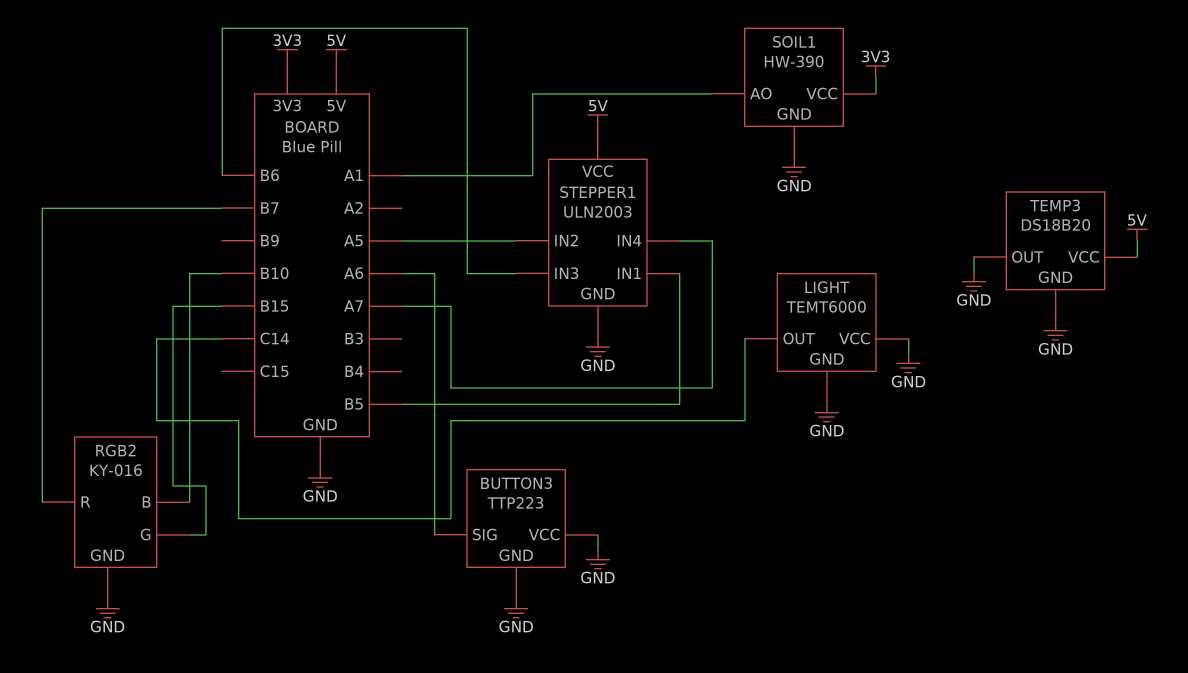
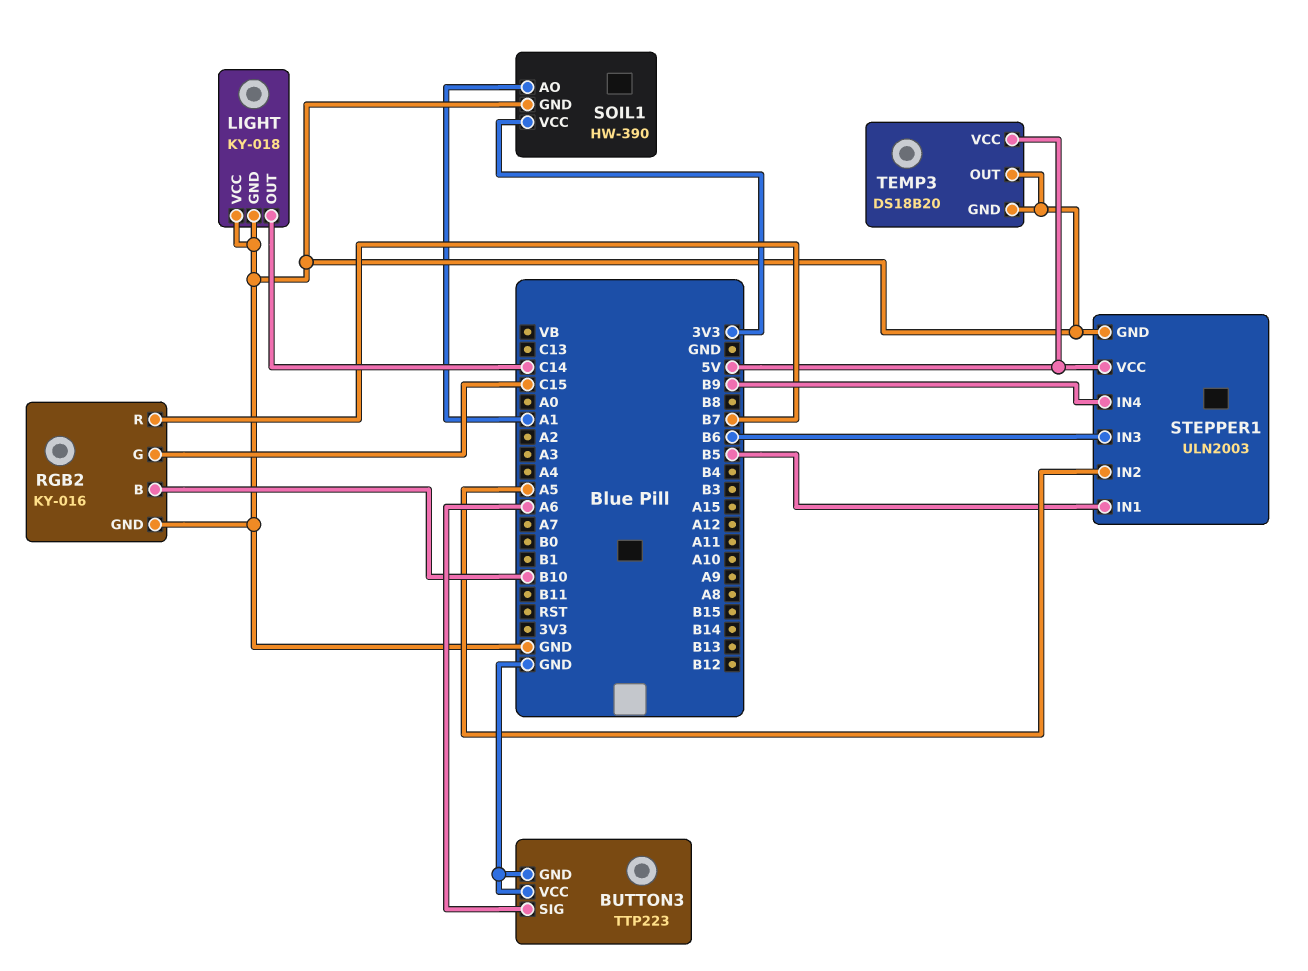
LIGHT: TEMT6000 -> KY-018
RGB2 pin G: B15 -> C15
STEPPER1 pin IN4: A7 -> B9

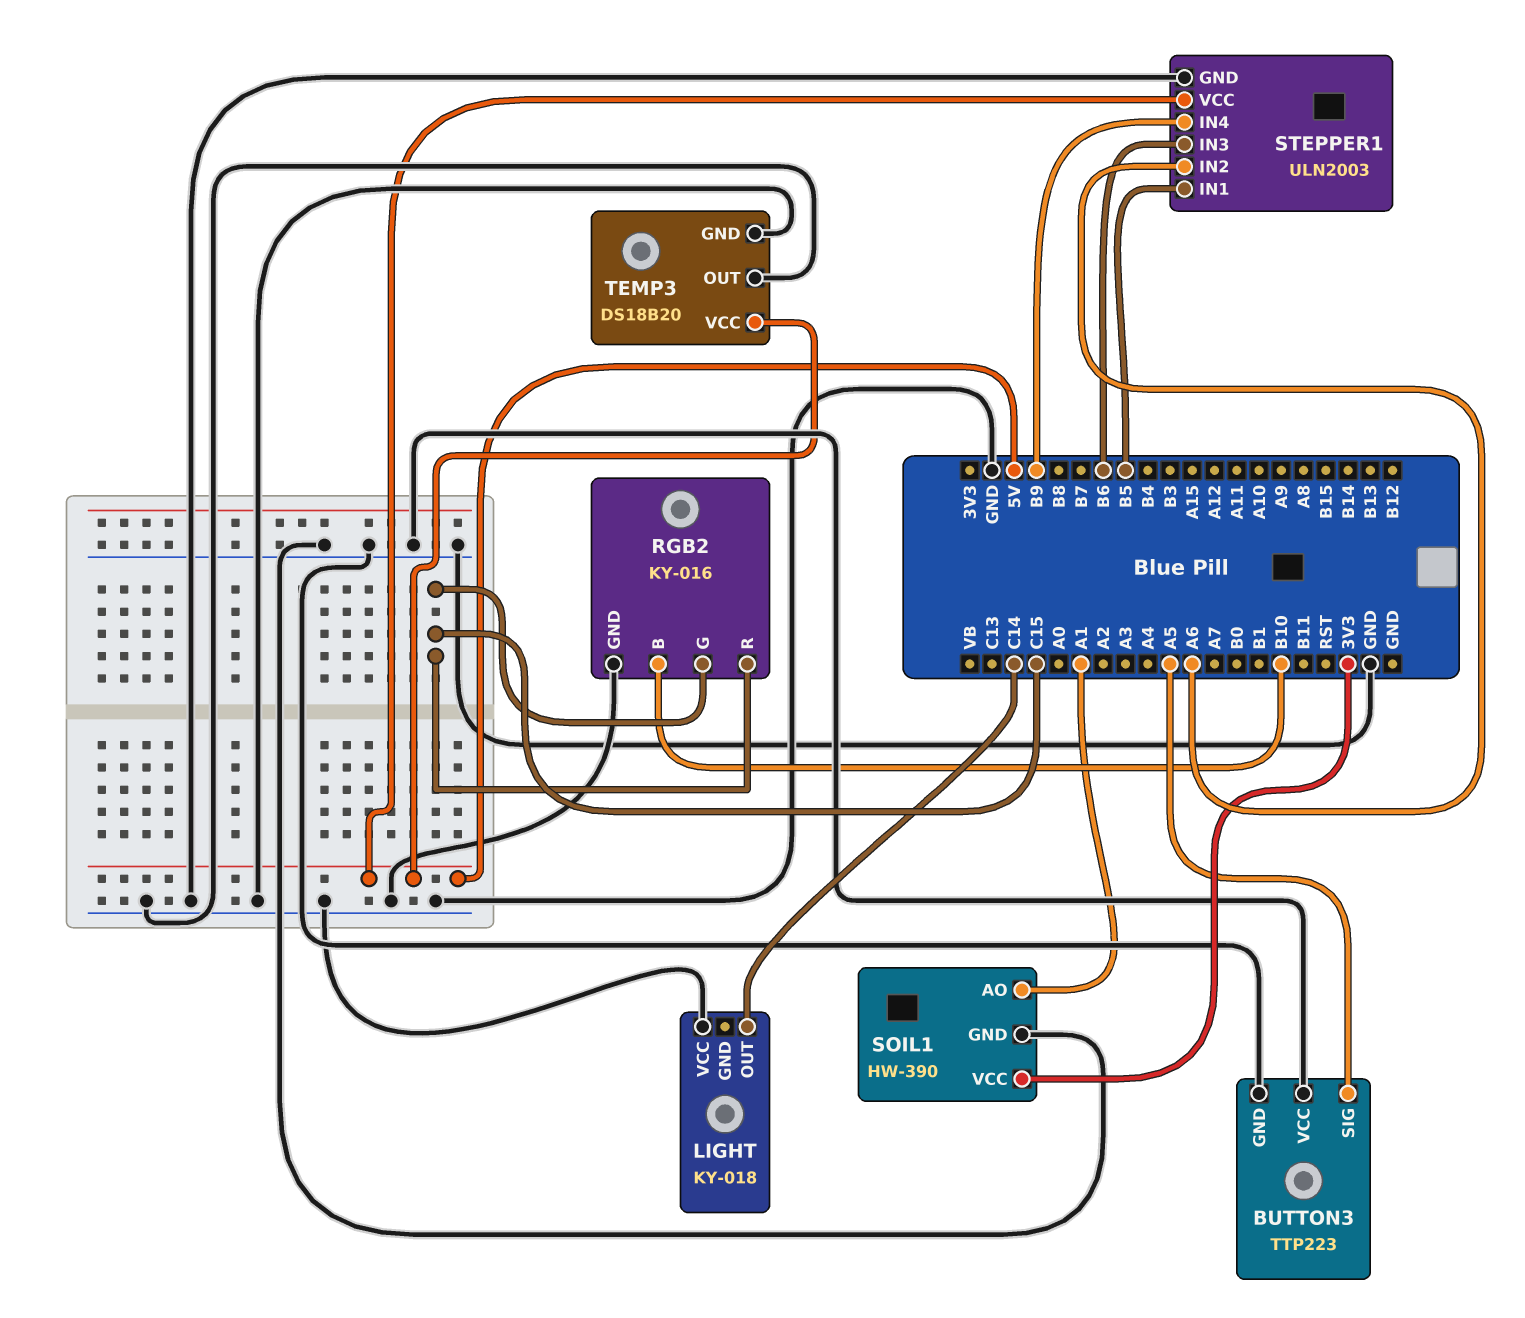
BUTTON3 pin SIG: A6 -> A5
LIGHT pin GND: GND -> none
RGB2 pin R: B7 -> C15
STEPPER1 pin IN2: A5 -> A6

